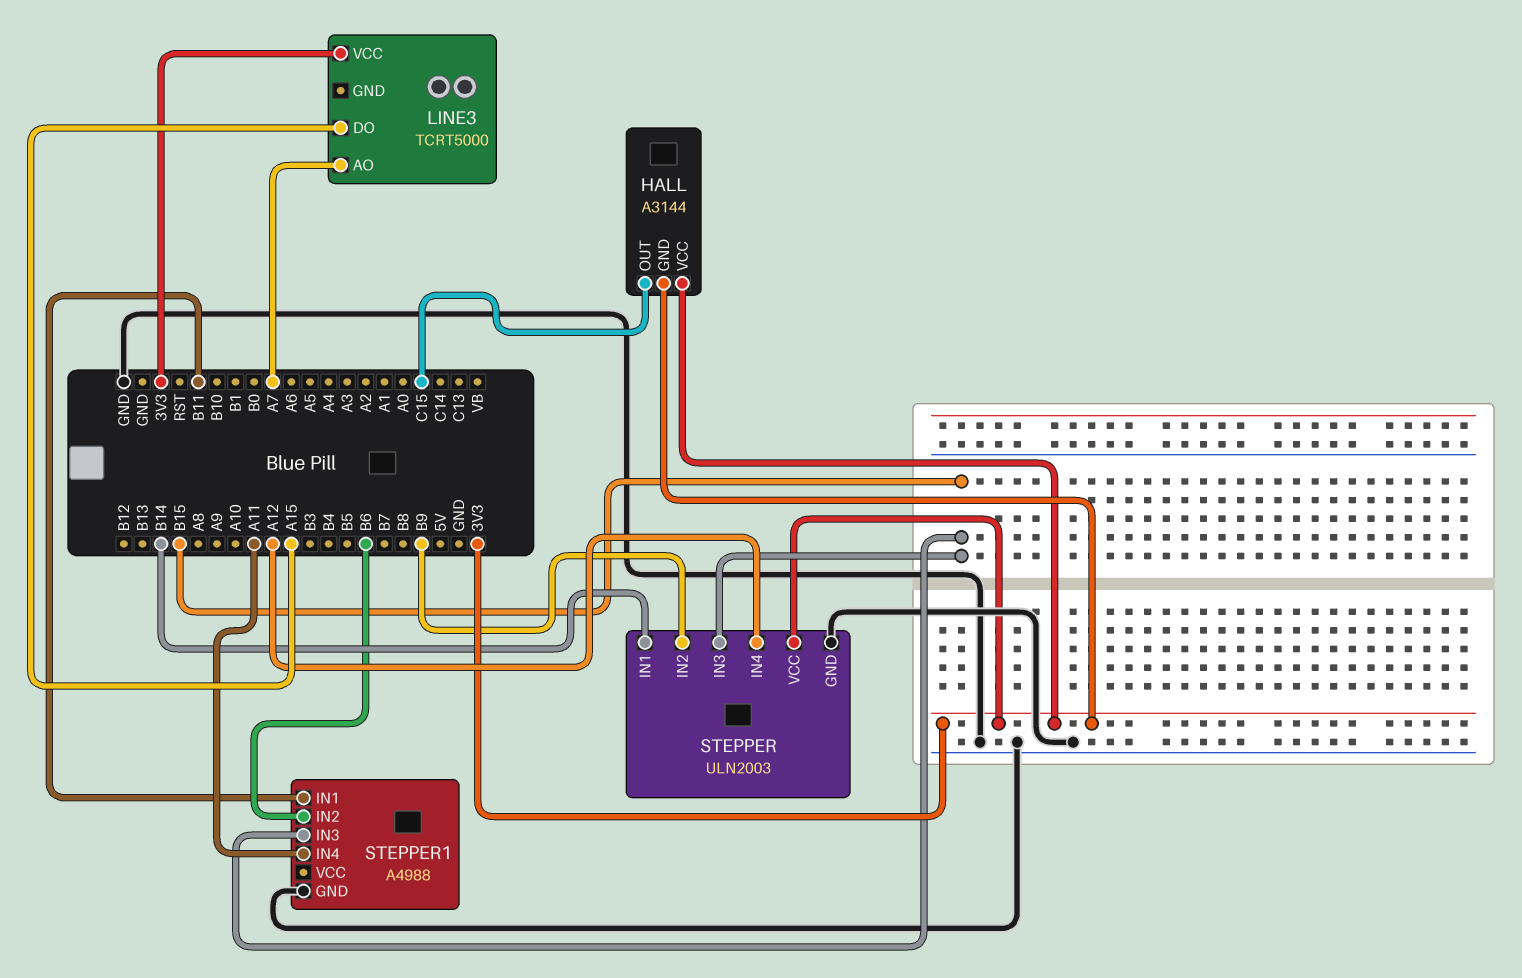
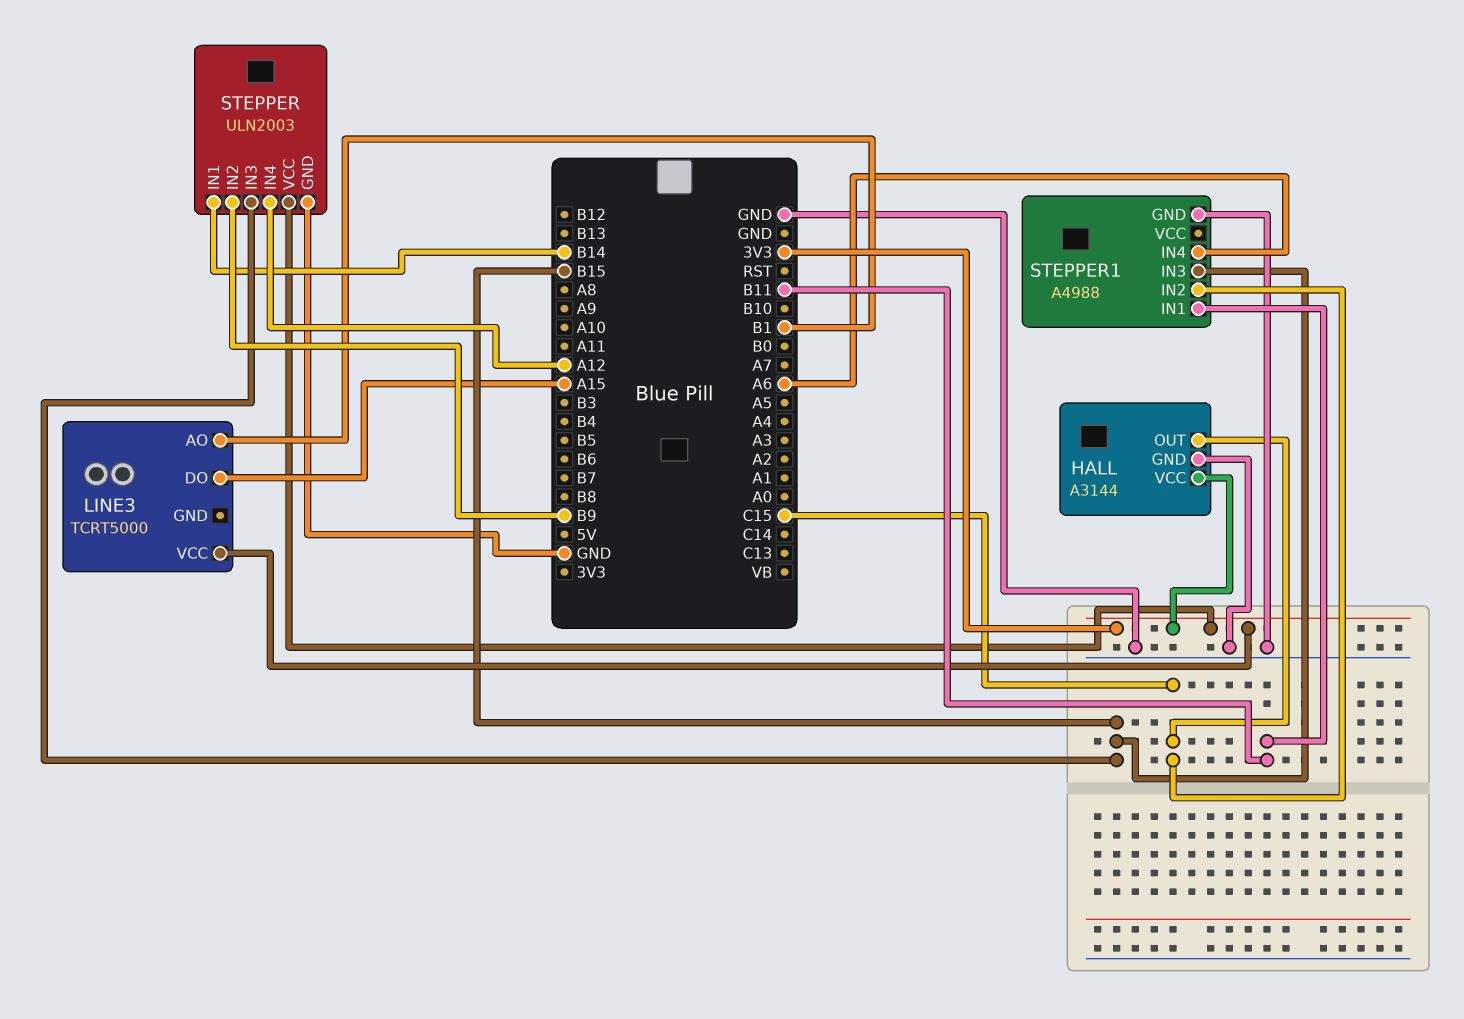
HALL pin GND: 3V3 -> GND
LINE3 pin AO: A7 -> B1
STEPPER1 pin IN2: B6 -> C15
STEPPER1 pin IN4: A11 -> A6

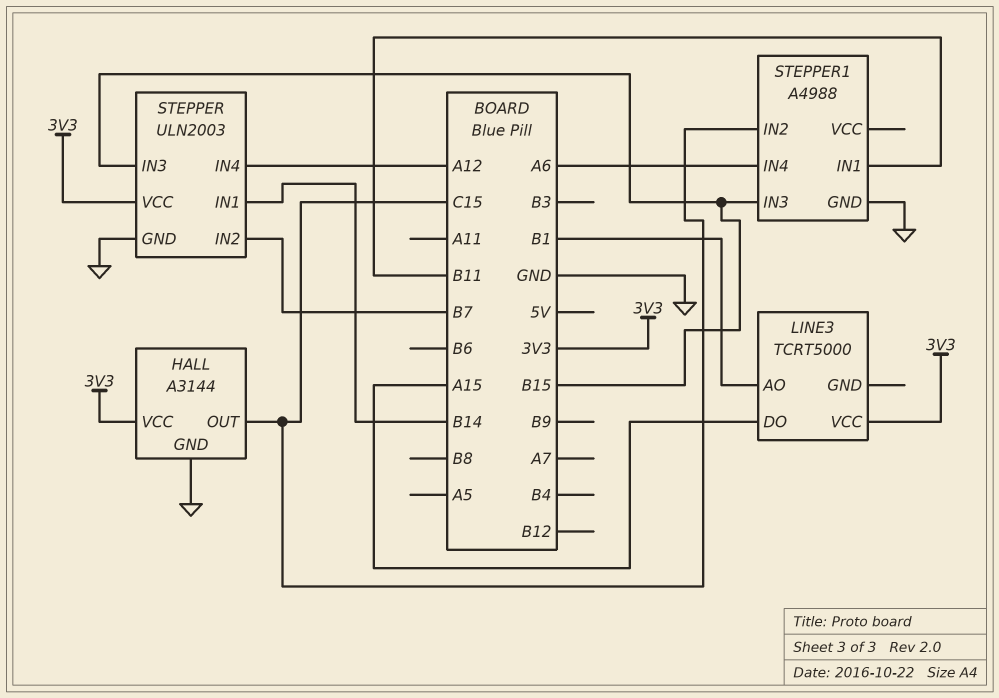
STEPPER pin IN2: B9 -> B7

